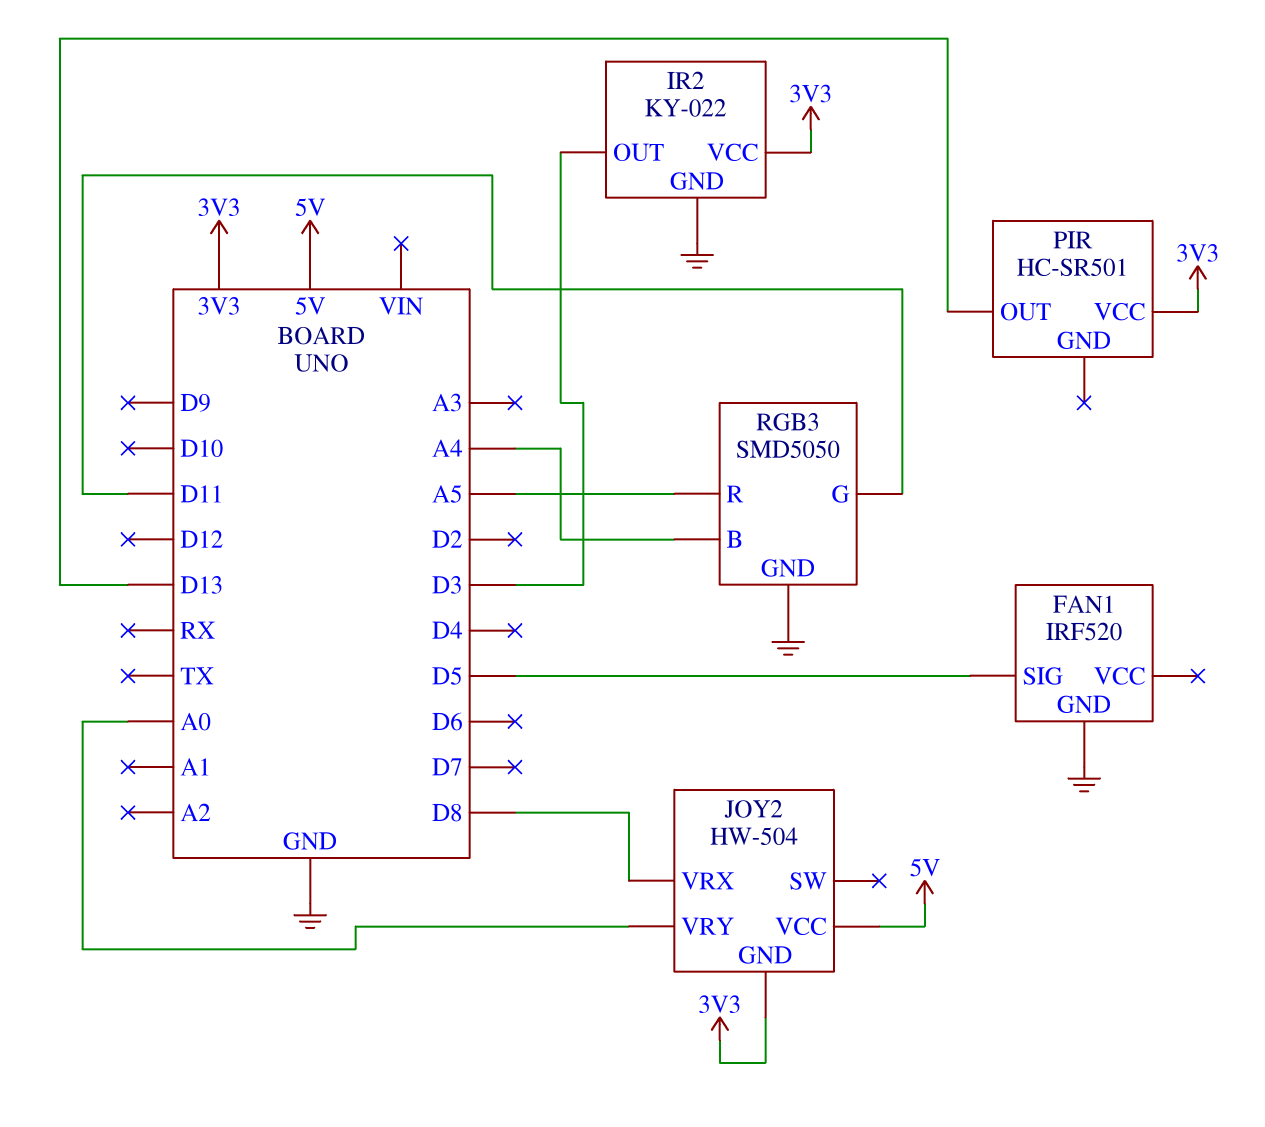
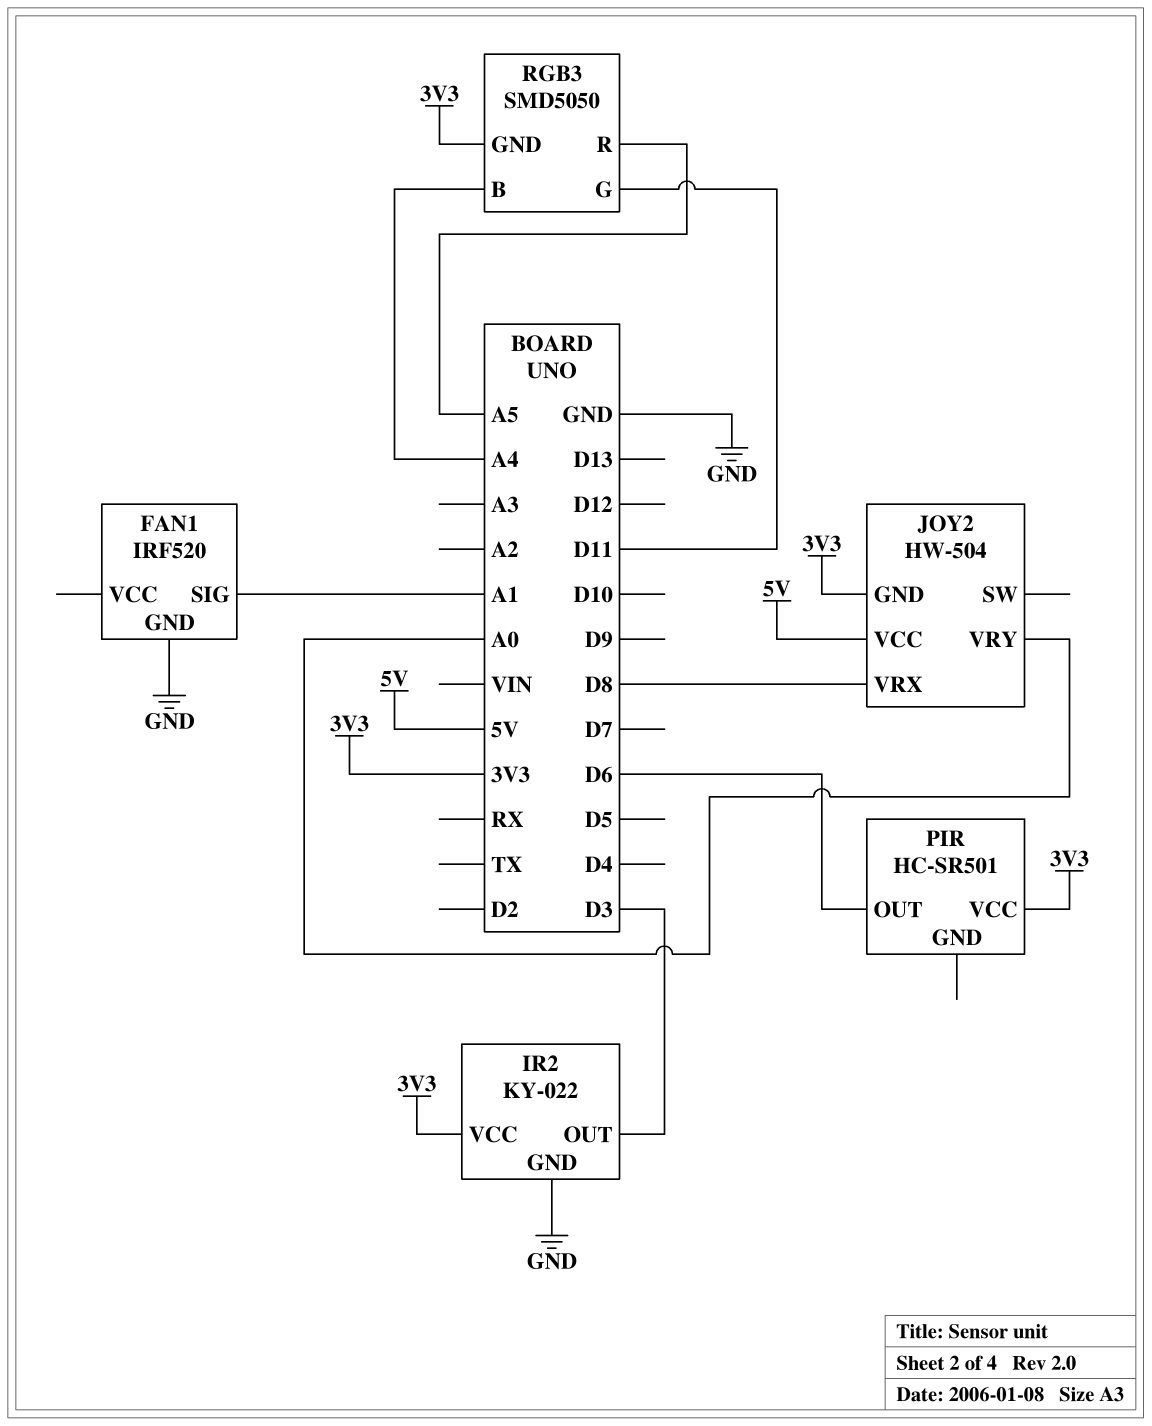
FAN1 pin SIG: D5 -> A1
PIR pin OUT: D13 -> D6
RGB3 pin GND: GND -> 3V3

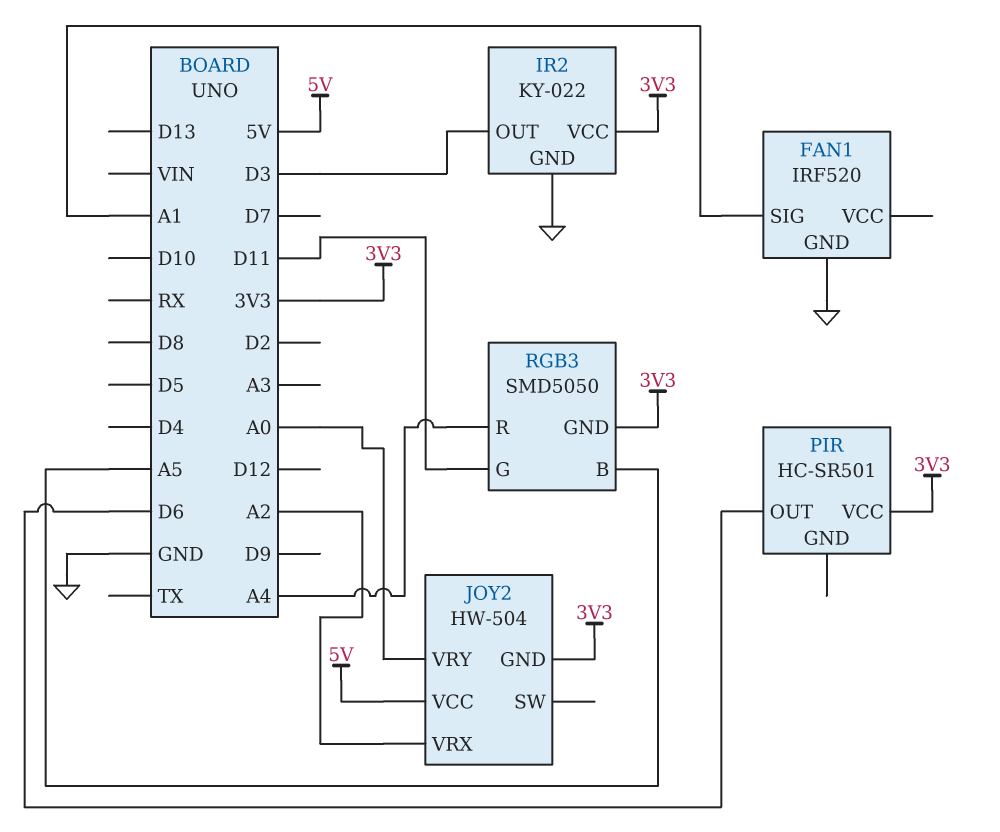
JOY2 pin VRX: D8 -> A2
RGB3 pin B: A4 -> A5
RGB3 pin R: A5 -> A4

